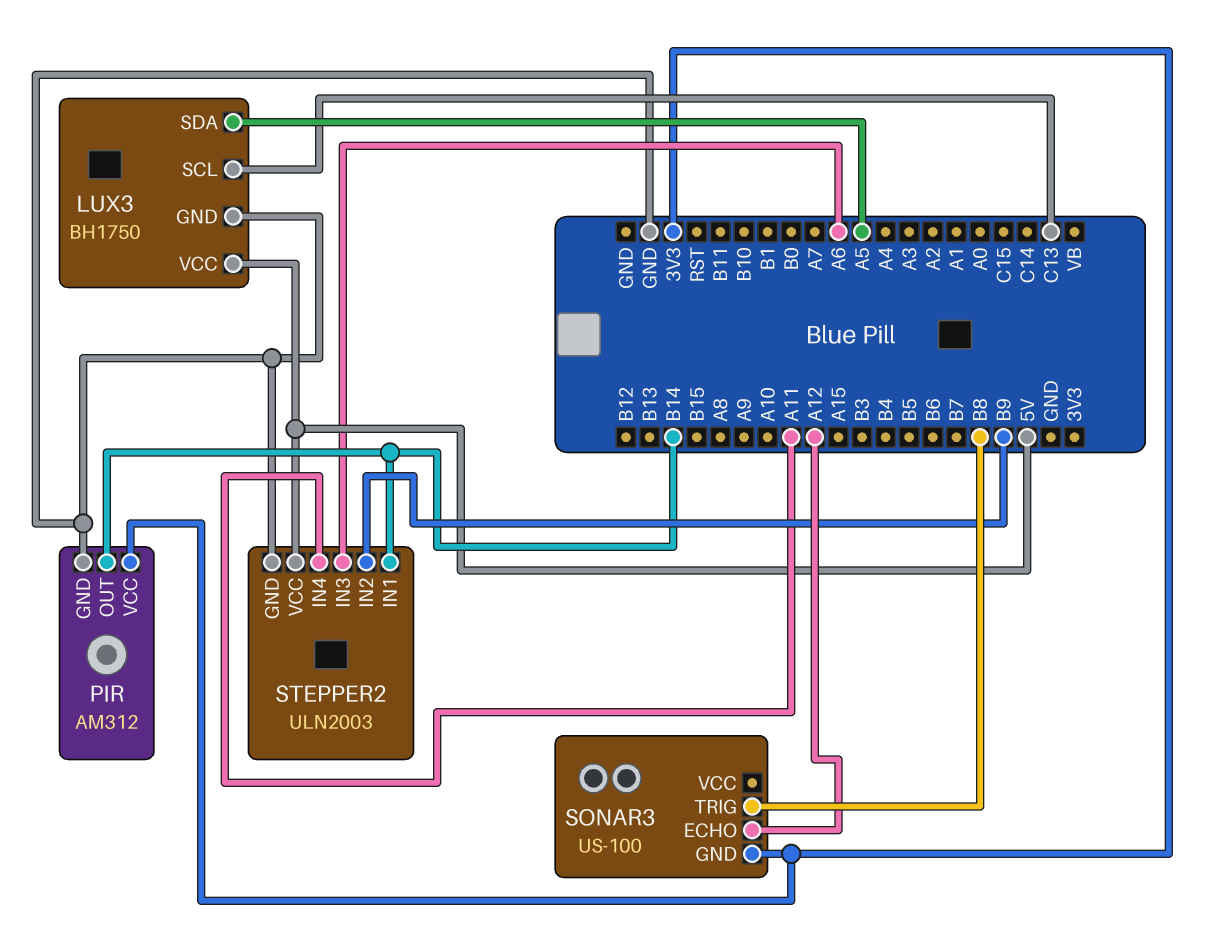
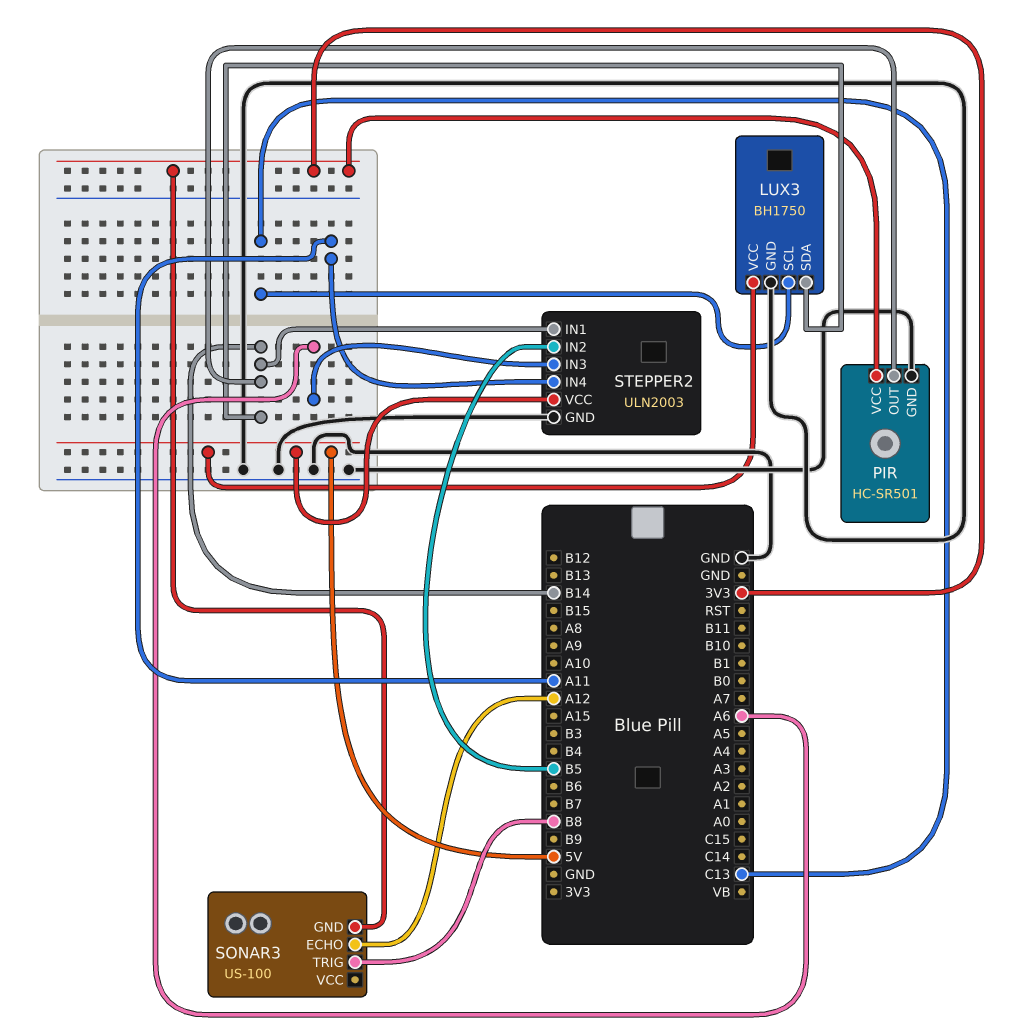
LUX3 pin SDA: A5 -> B14
PIR: AM312 -> HC-SR501
STEPPER2 pin IN2: B9 -> B5

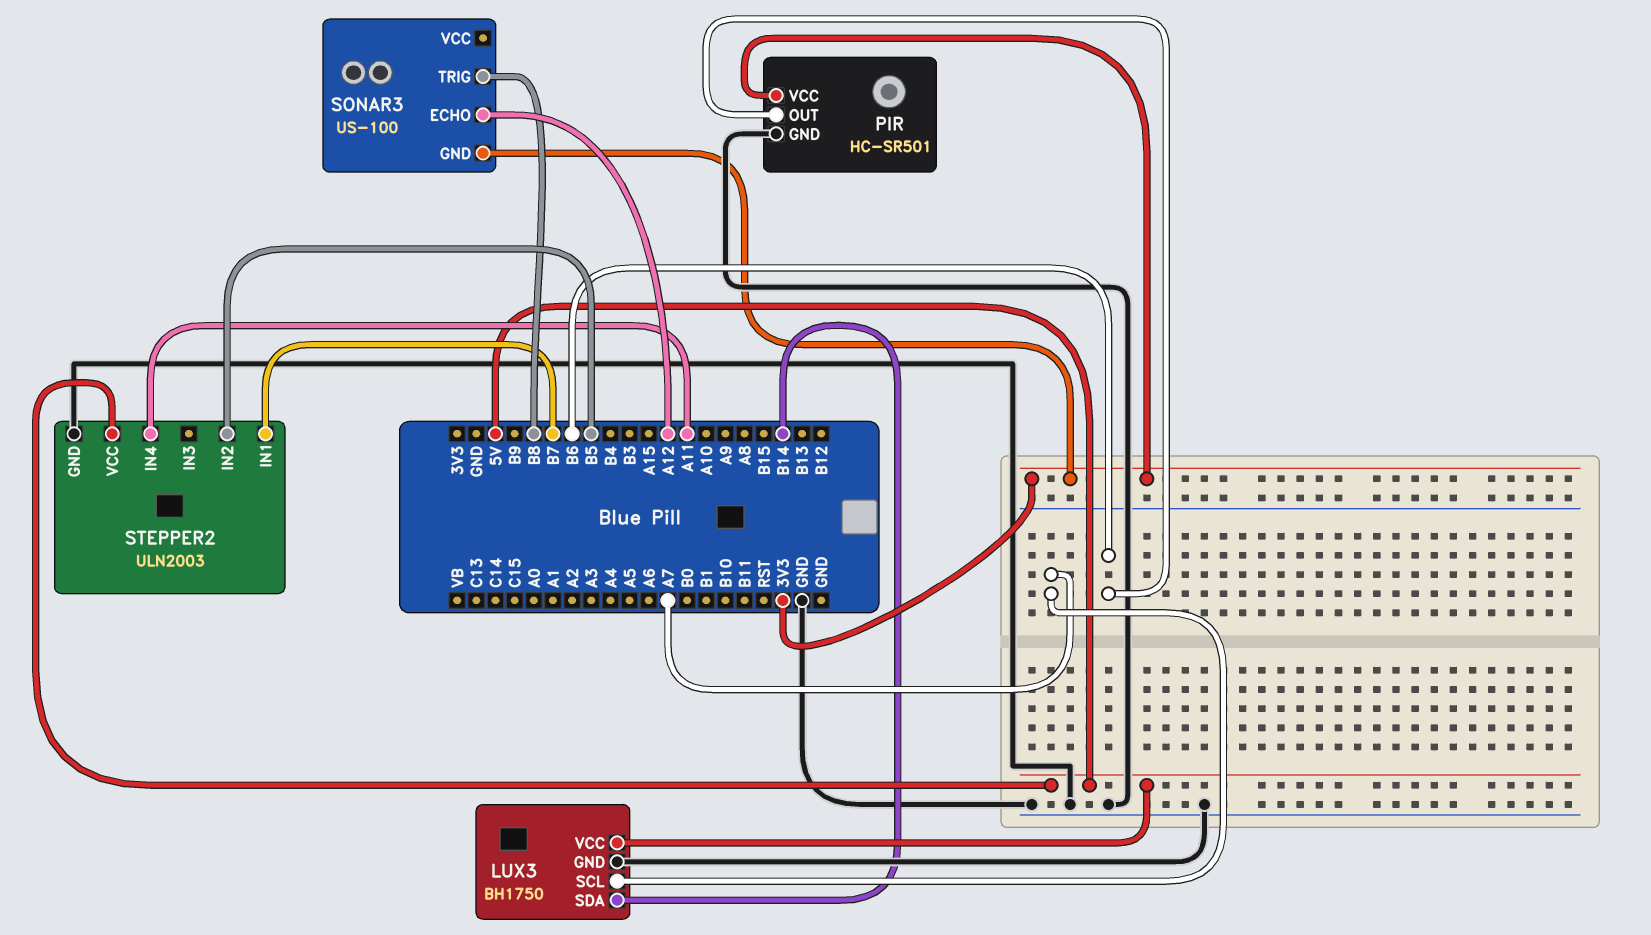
LUX3 pin SCL: C13 -> A7
PIR pin OUT: B14 -> B6
STEPPER2 pin IN1: B14 -> B7
STEPPER2 pin IN3: A6 -> none

